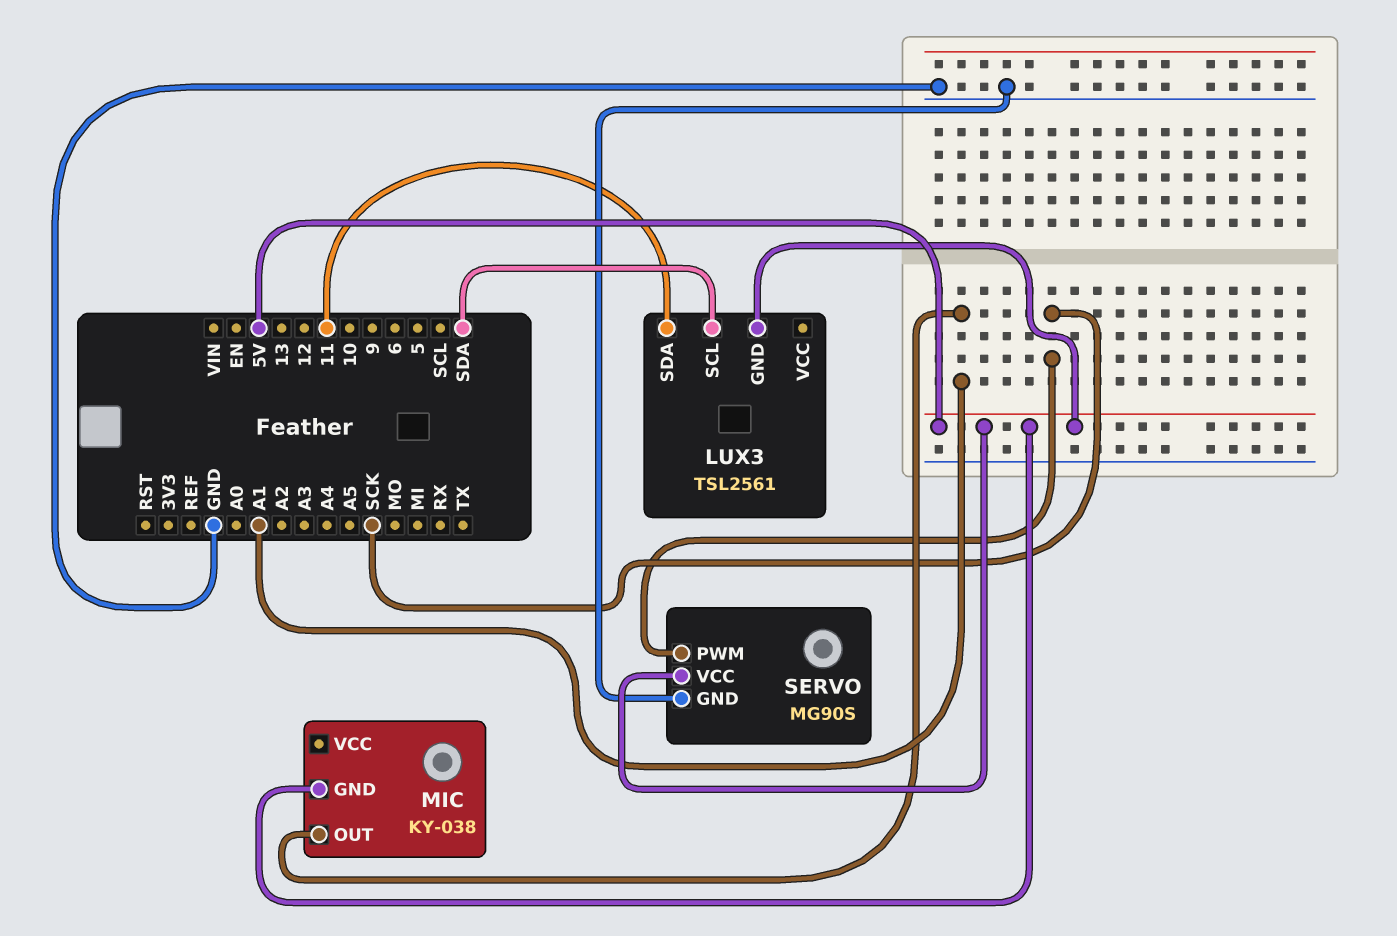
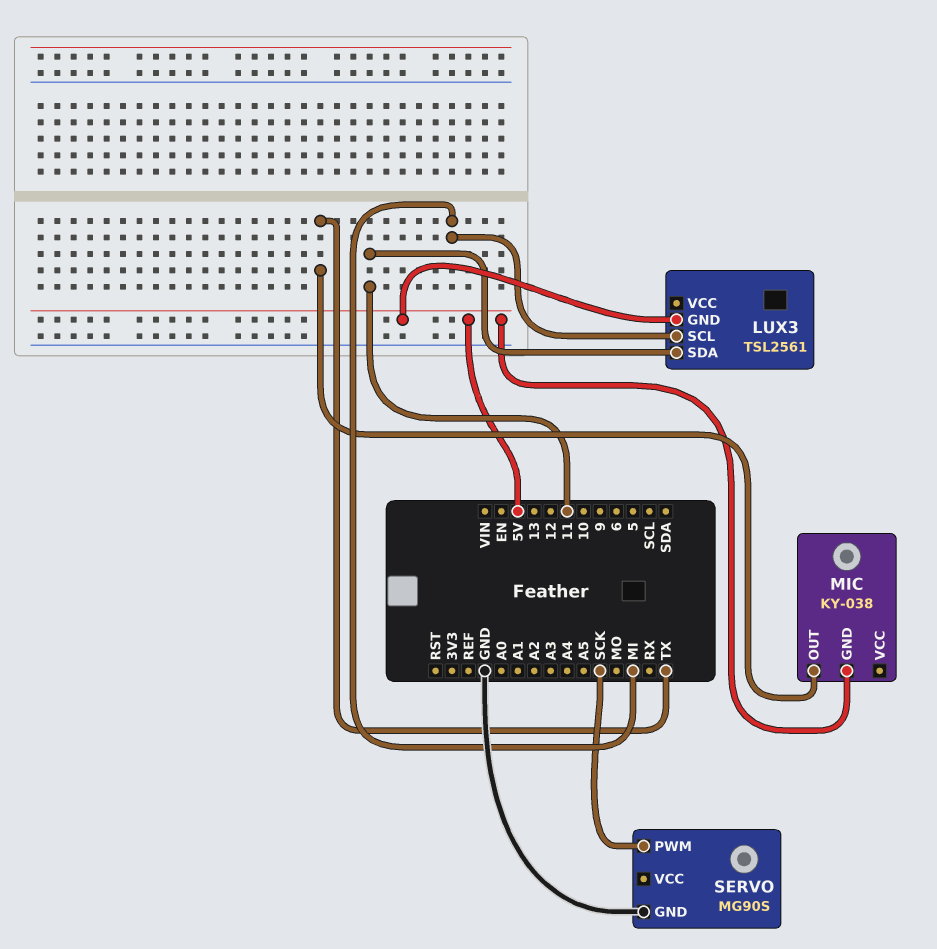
LUX3 pin SCL: SDA -> MI
MIC pin OUT: A1 -> TX
SERVO pin VCC: 5V -> none

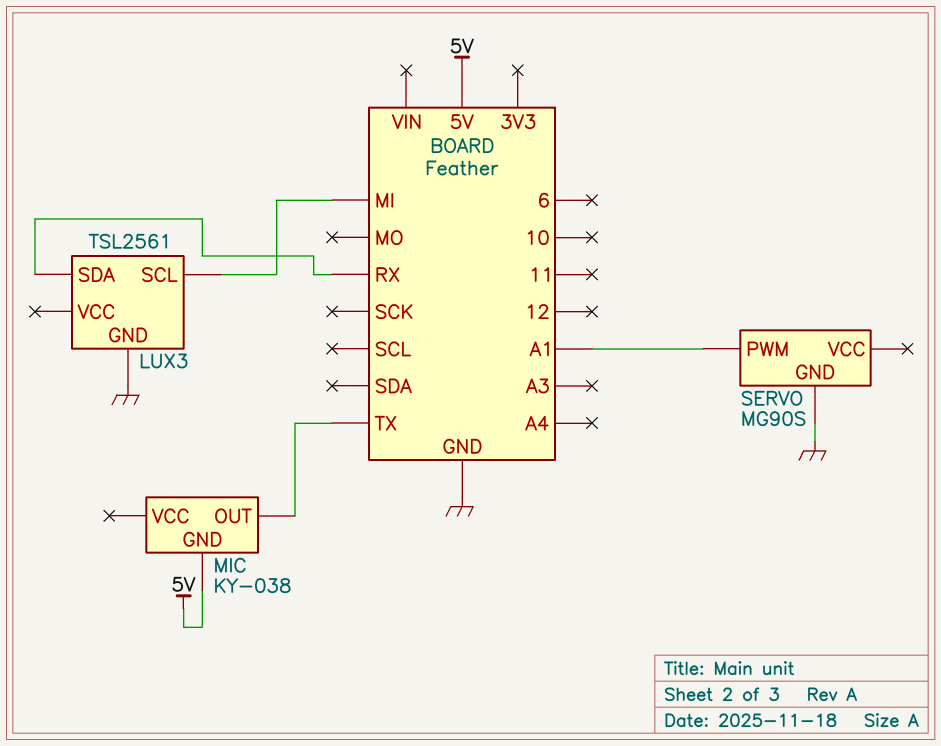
LUX3 pin GND: 5V -> GND
LUX3 pin SDA: 11 -> RX
SERVO pin PWM: SCK -> A1

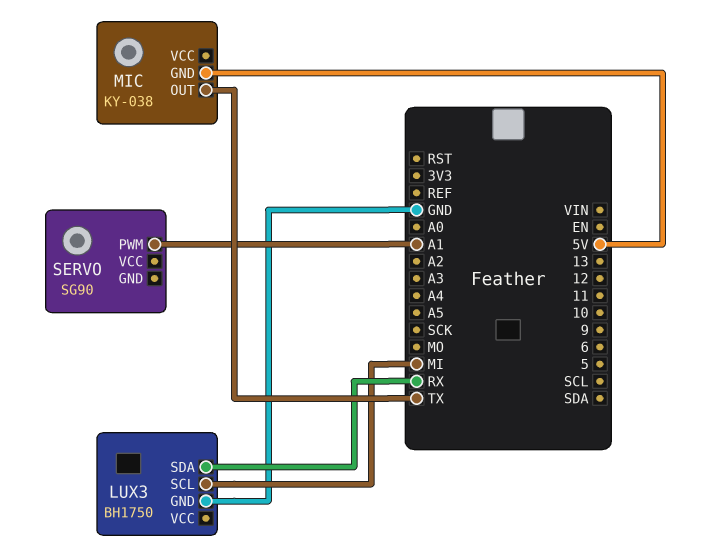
LUX3: TSL2561 -> BH1750
SERVO: MG90S -> SG90
SERVO pin GND: GND -> none

